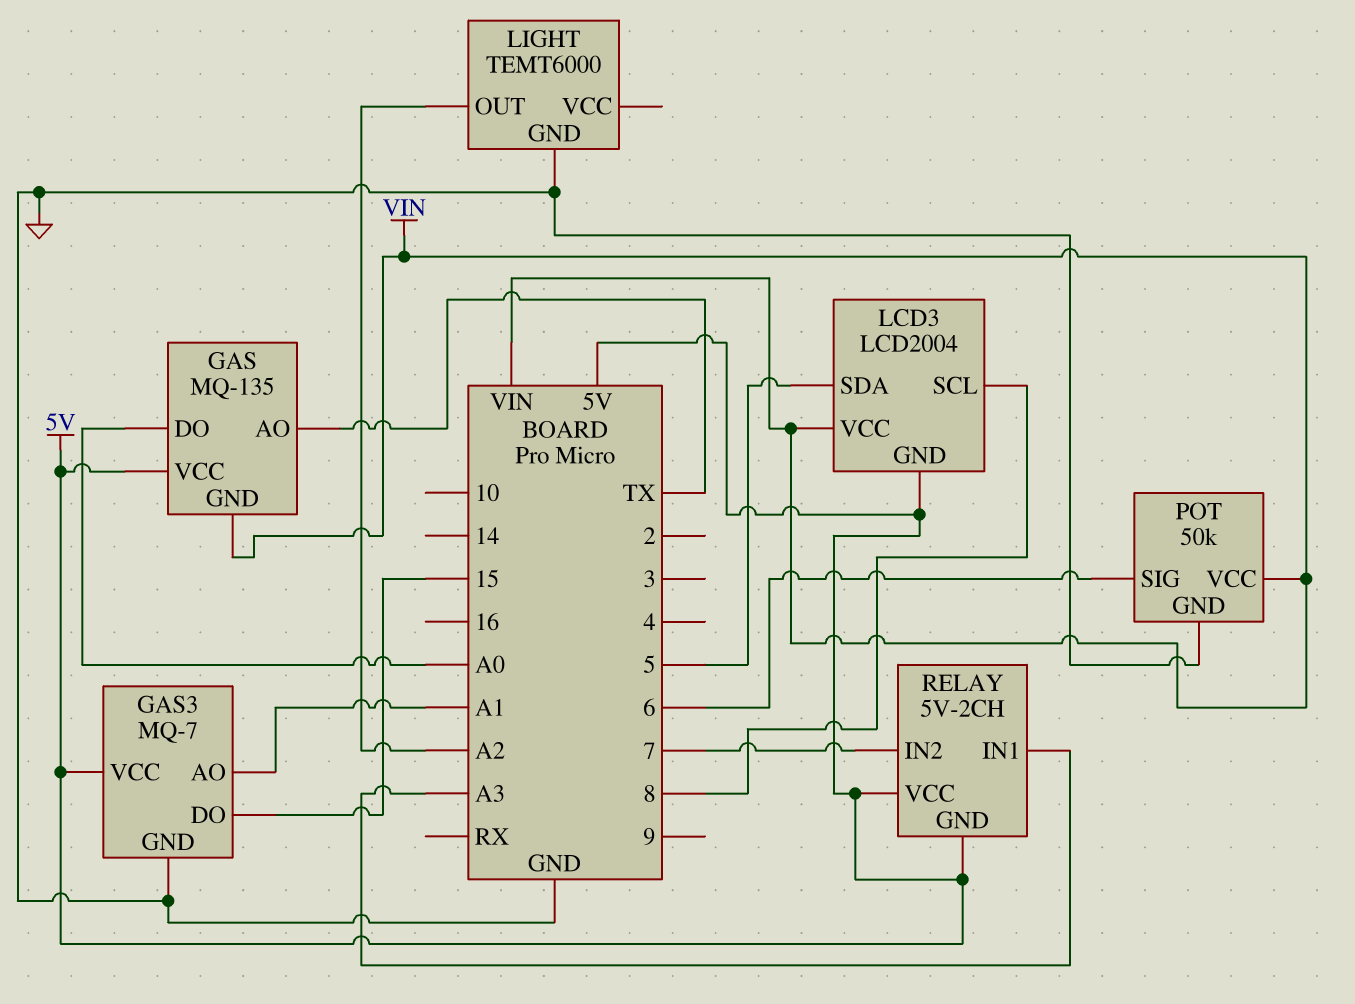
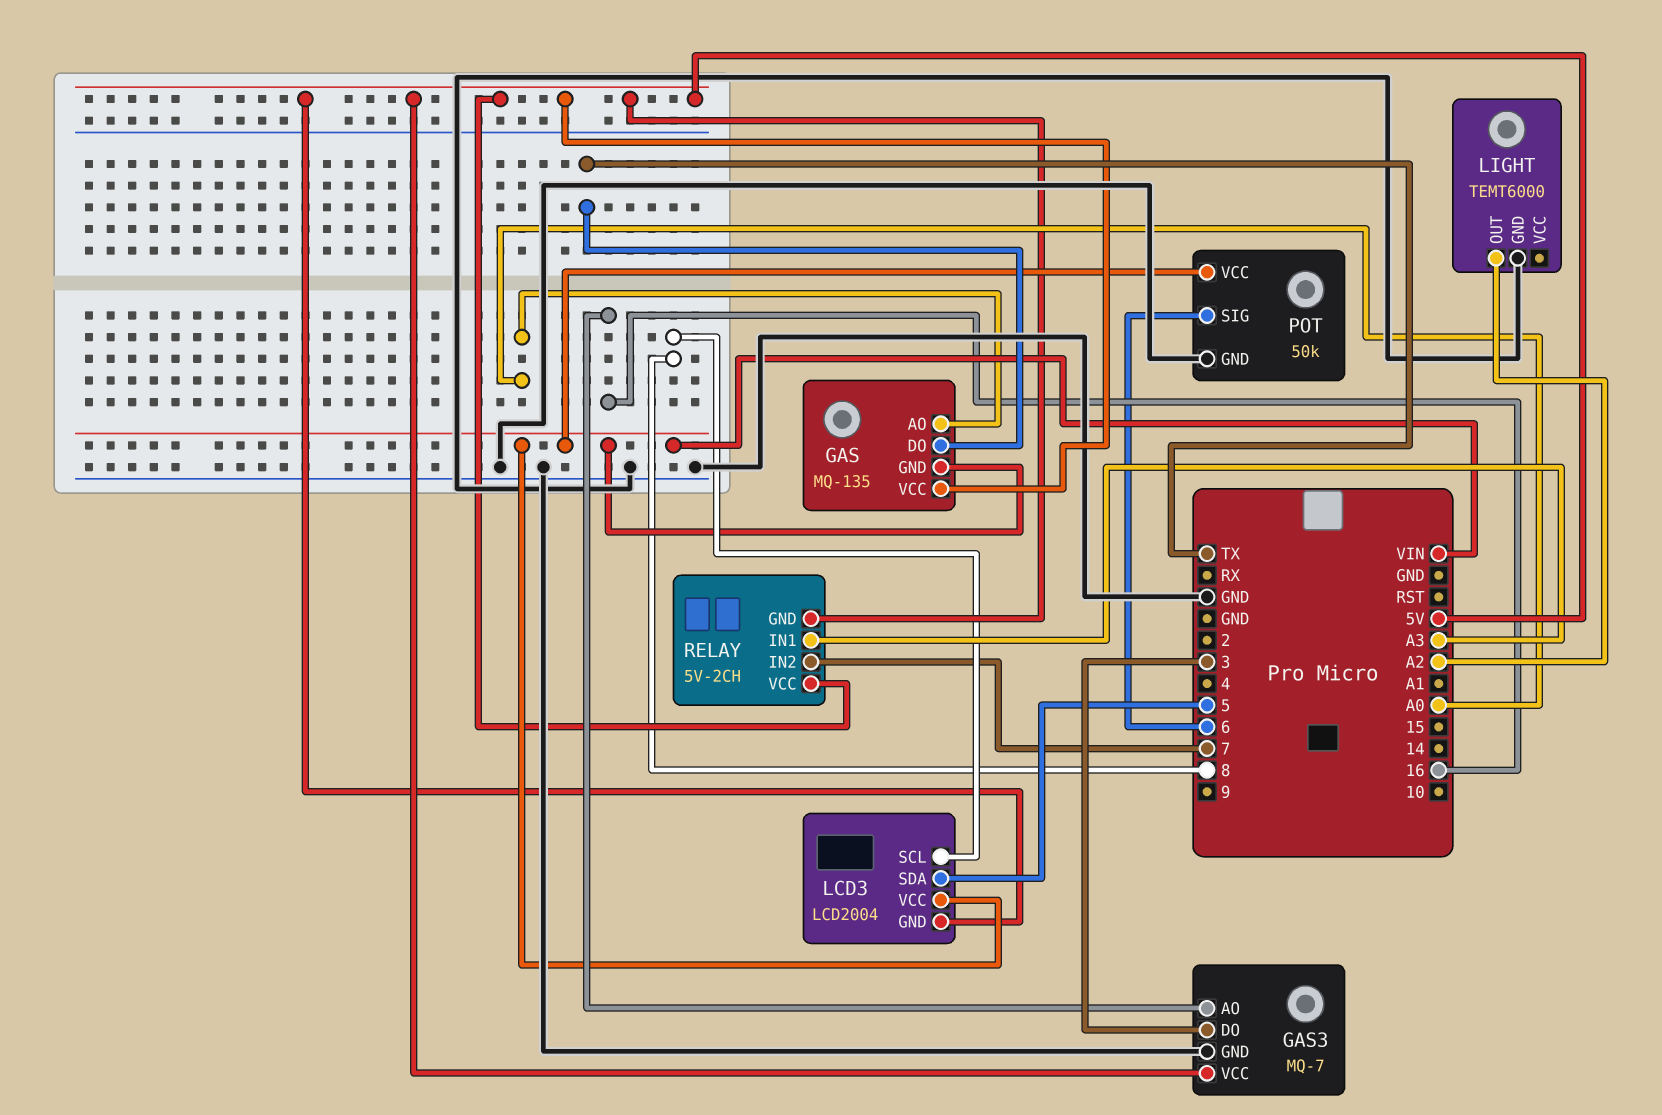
GAS pin AO: TX -> A0
GAS pin DO: A0 -> TX
GAS3 pin AO: A1 -> 16
GAS3 pin DO: 15 -> 3

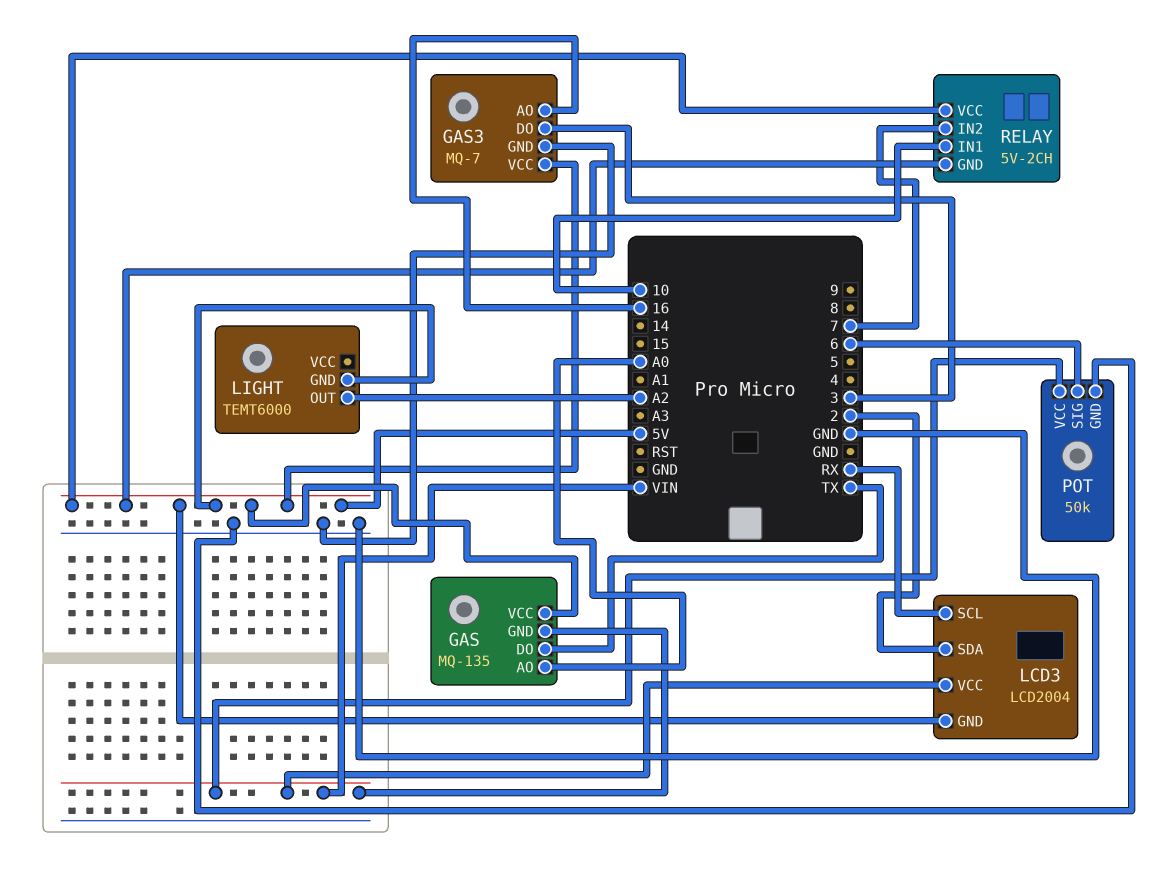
LCD3 pin SCL: 8 -> RX
LCD3 pin SDA: 5 -> 2
LIGHT pin GND: GND -> 5V
RELAY pin IN1: A3 -> 10

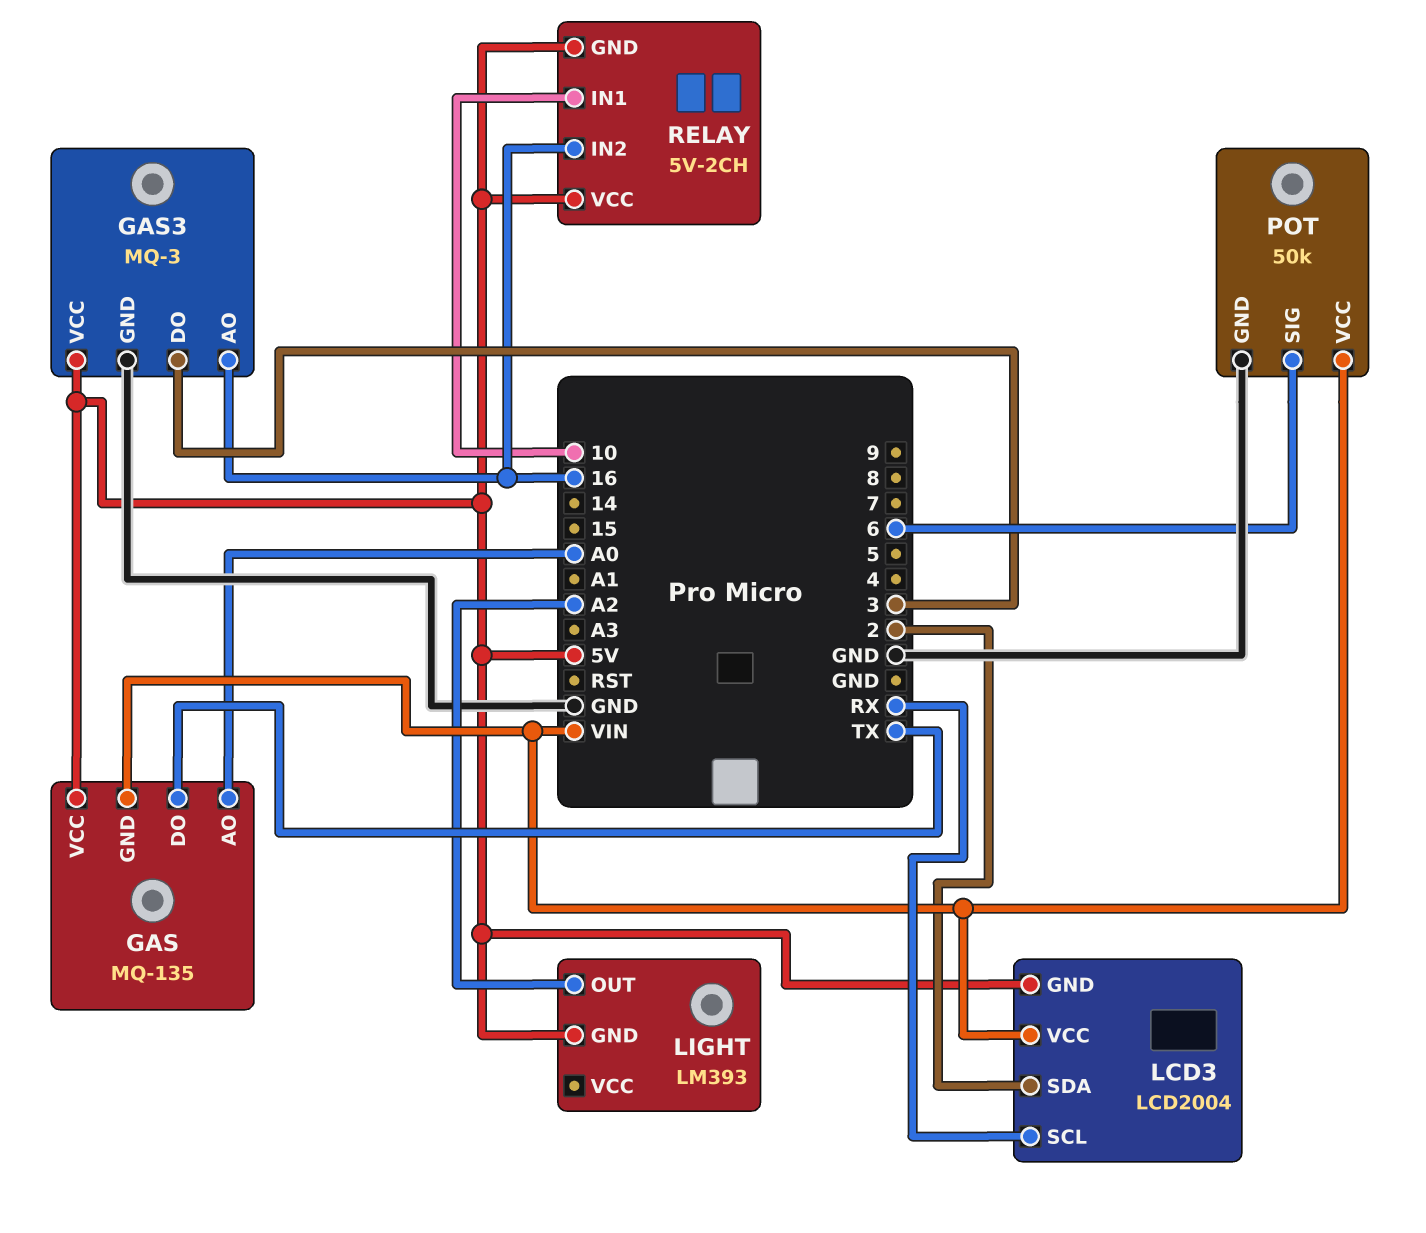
GAS3: MQ-7 -> MQ-3
LIGHT: TEMT6000 -> LM393
RELAY pin IN2: 7 -> 16

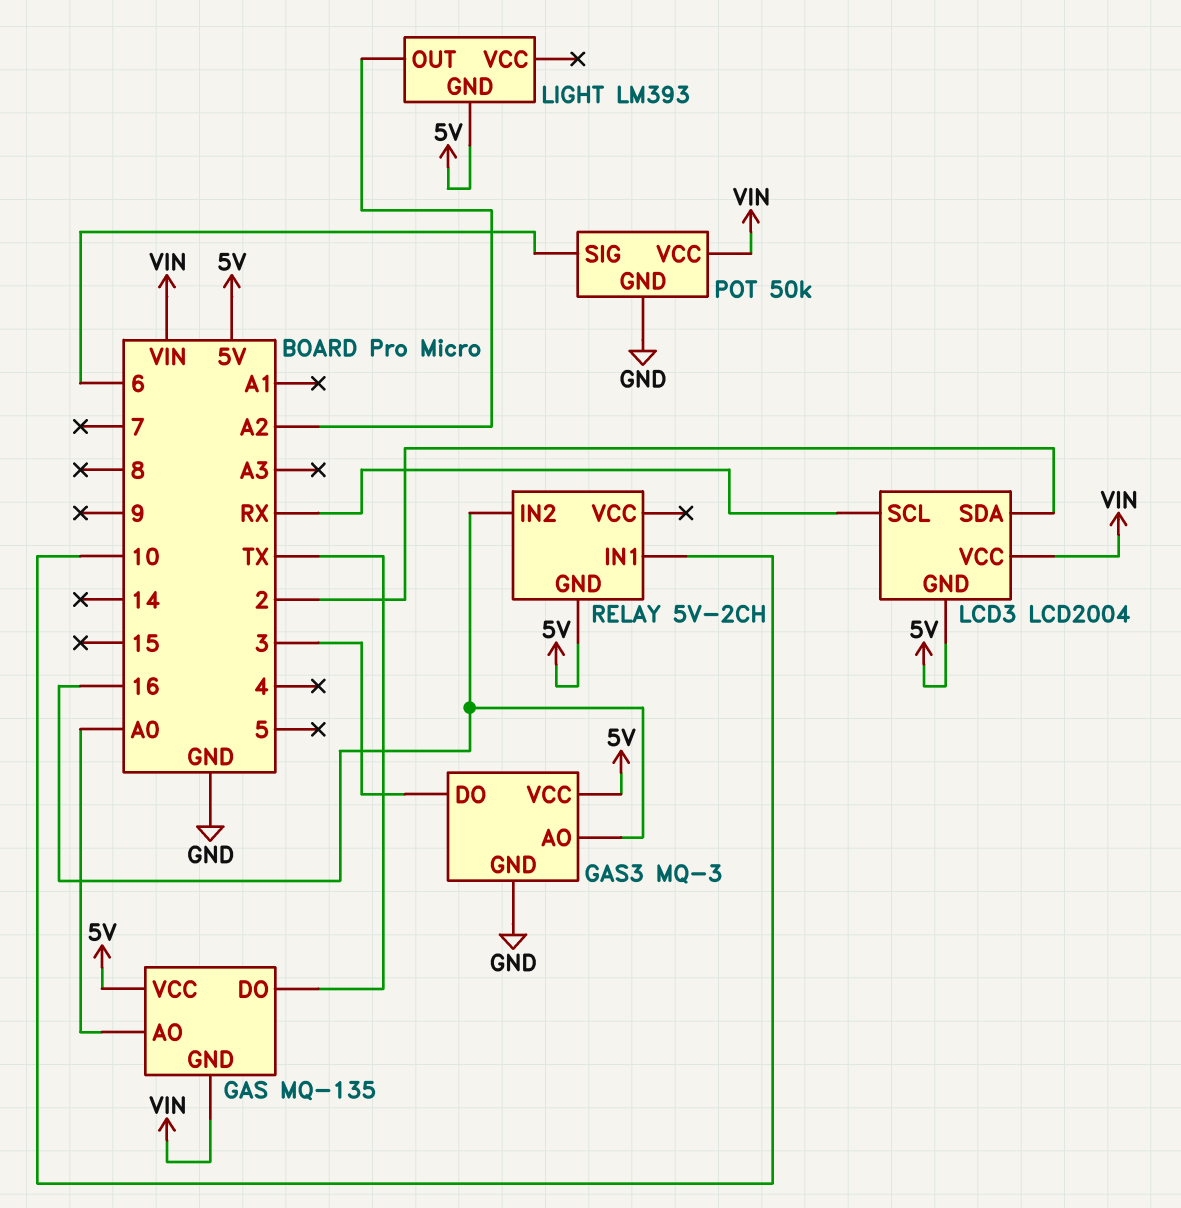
RELAY pin VCC: 5V -> none

